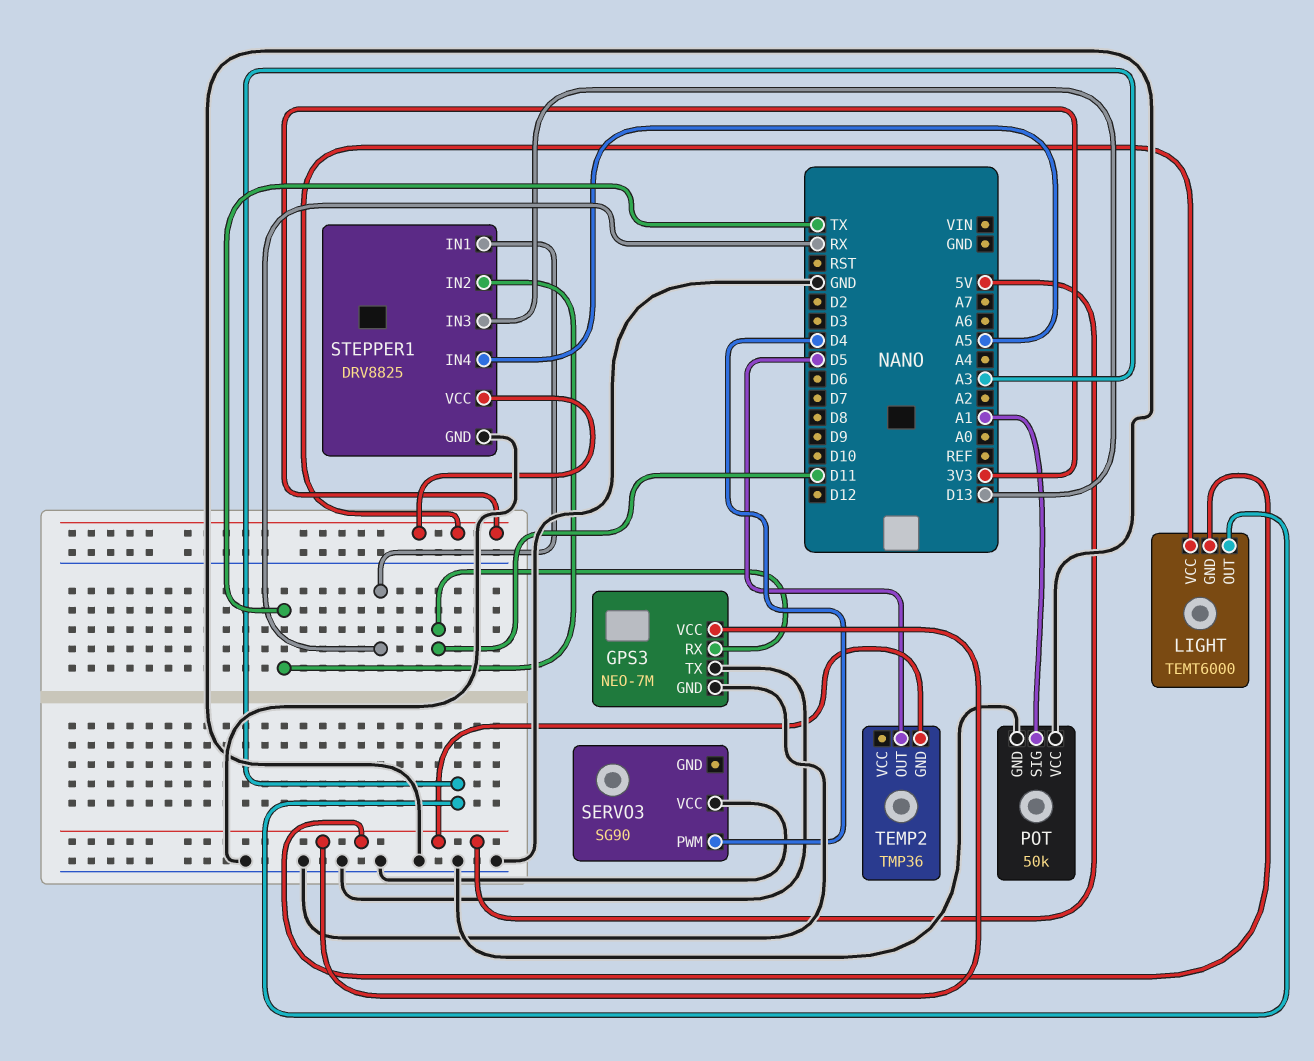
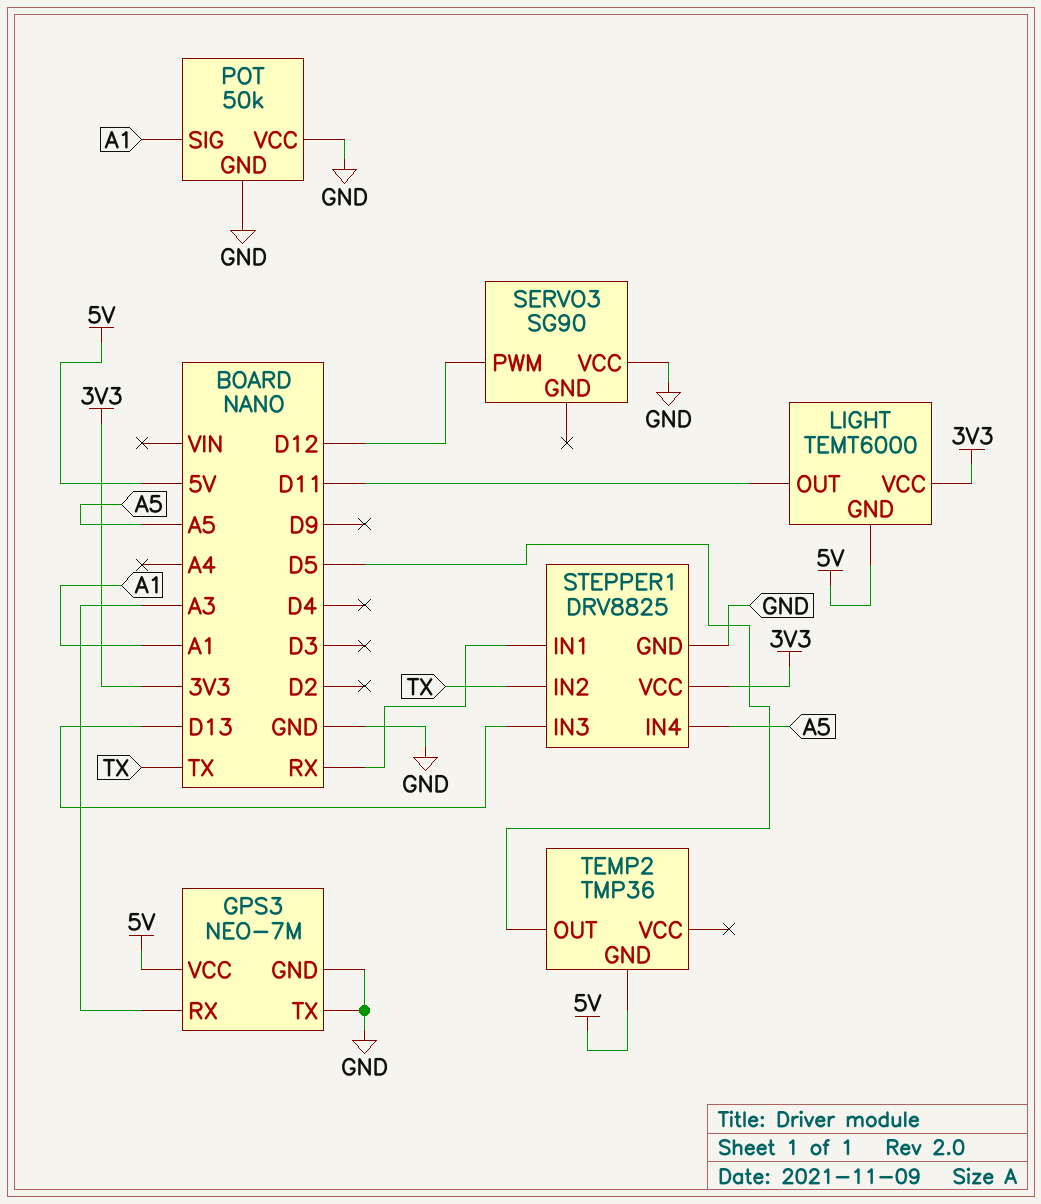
GPS3 pin RX: D11 -> A3
LIGHT pin OUT: A3 -> D11
SERVO3 pin PWM: D4 -> D12

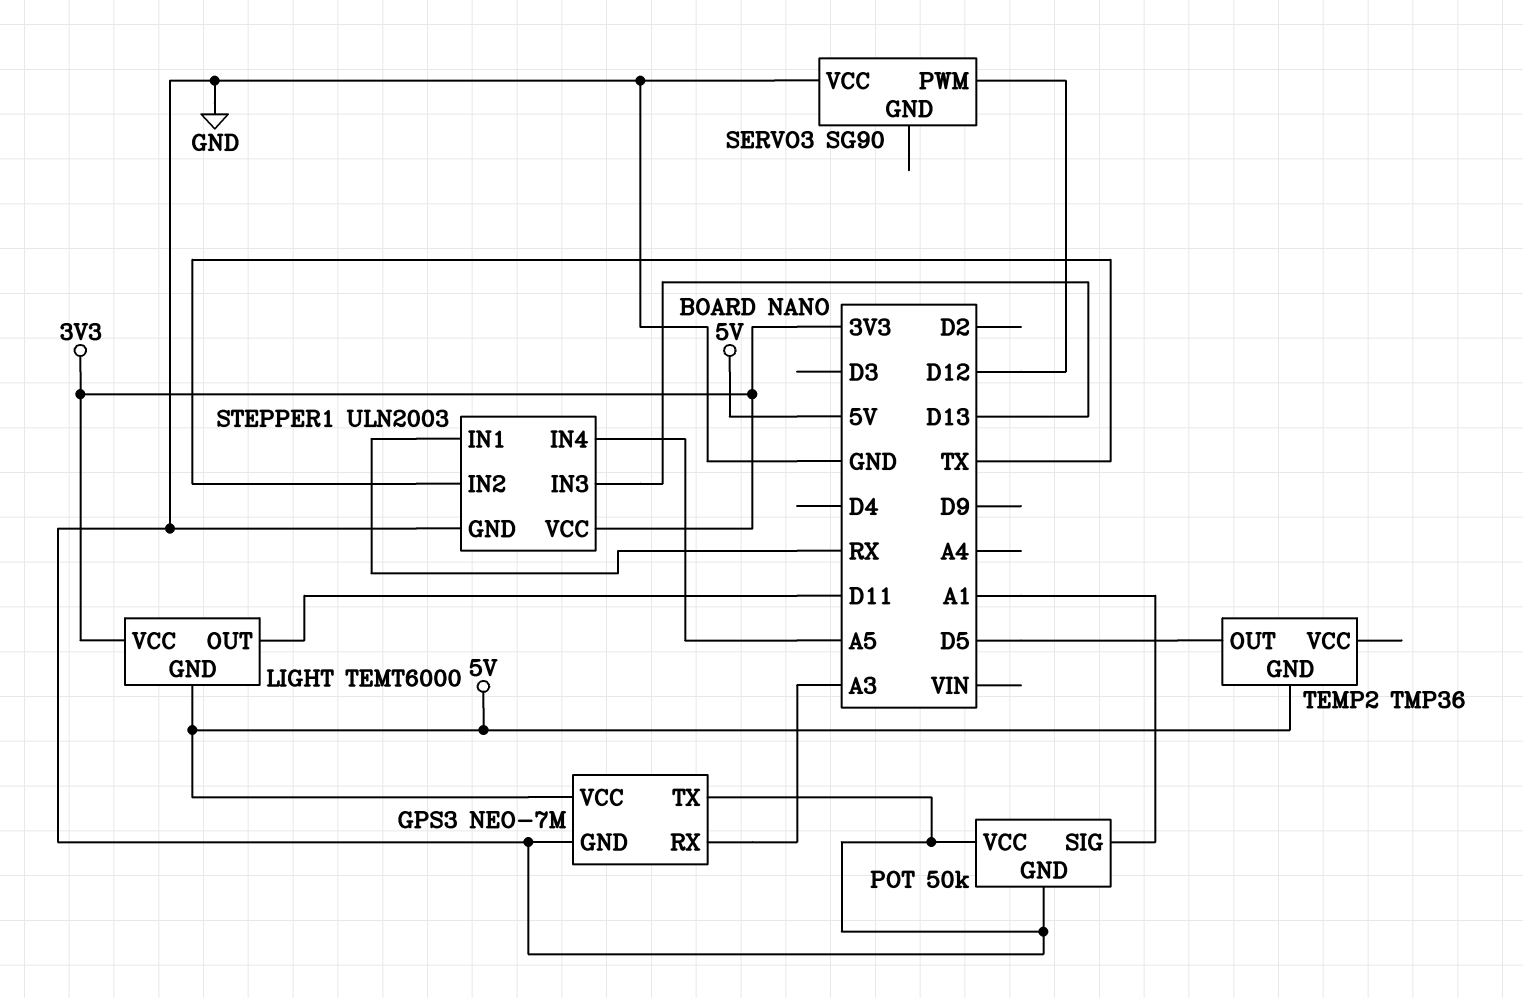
STEPPER1: DRV8825 -> ULN2003

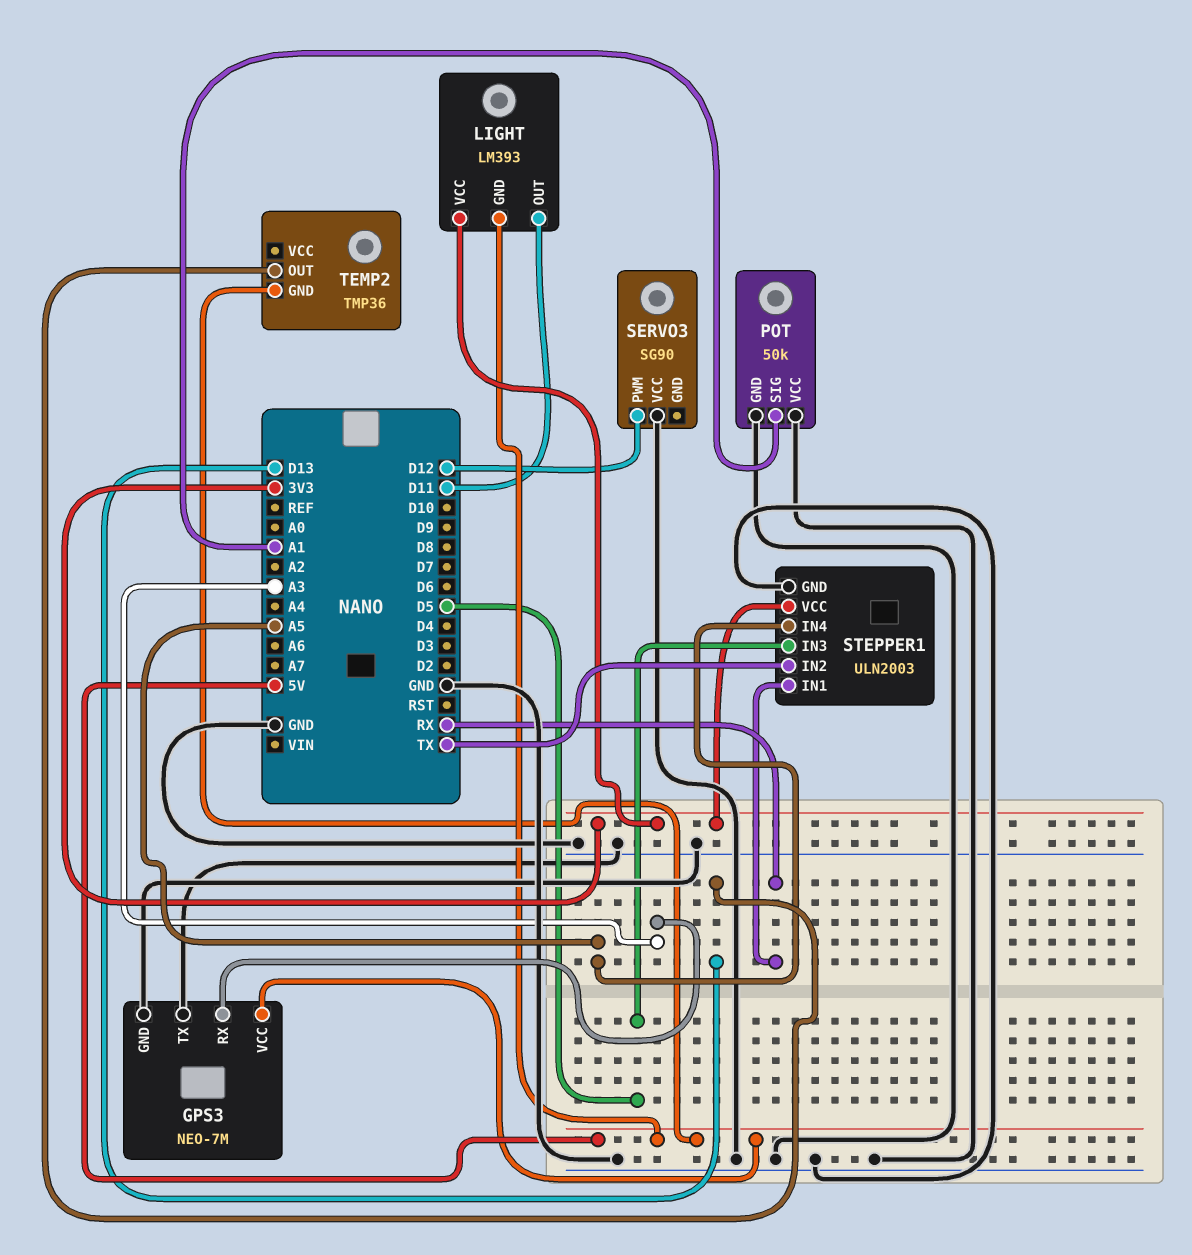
LIGHT: TEMT6000 -> LM393
STEPPER1 pin IN3: D13 -> D5
TEMP2 pin OUT: D5 -> D13

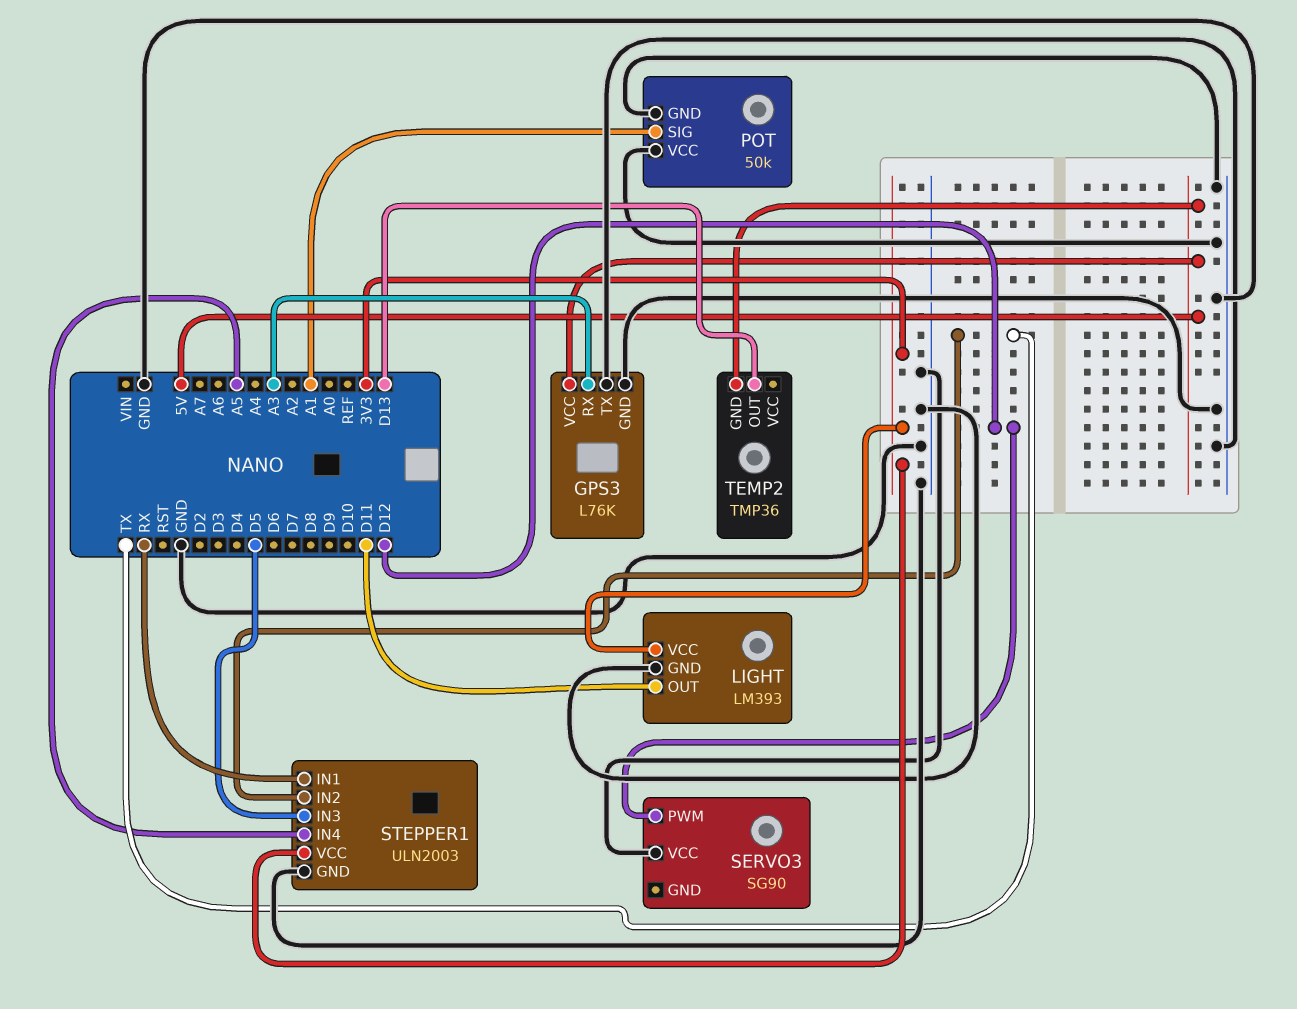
GPS3: NEO-7M -> L76K
LIGHT pin GND: 5V -> GND

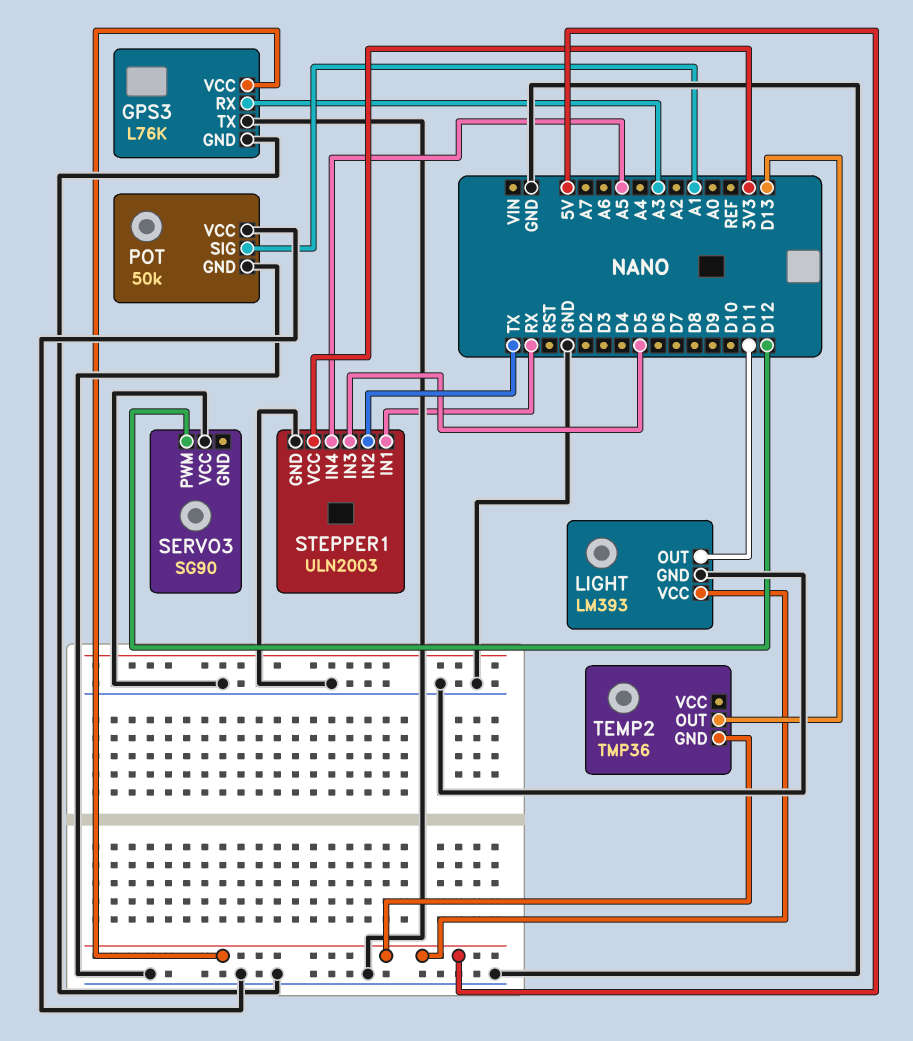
LIGHT pin VCC: 3V3 -> 5V

